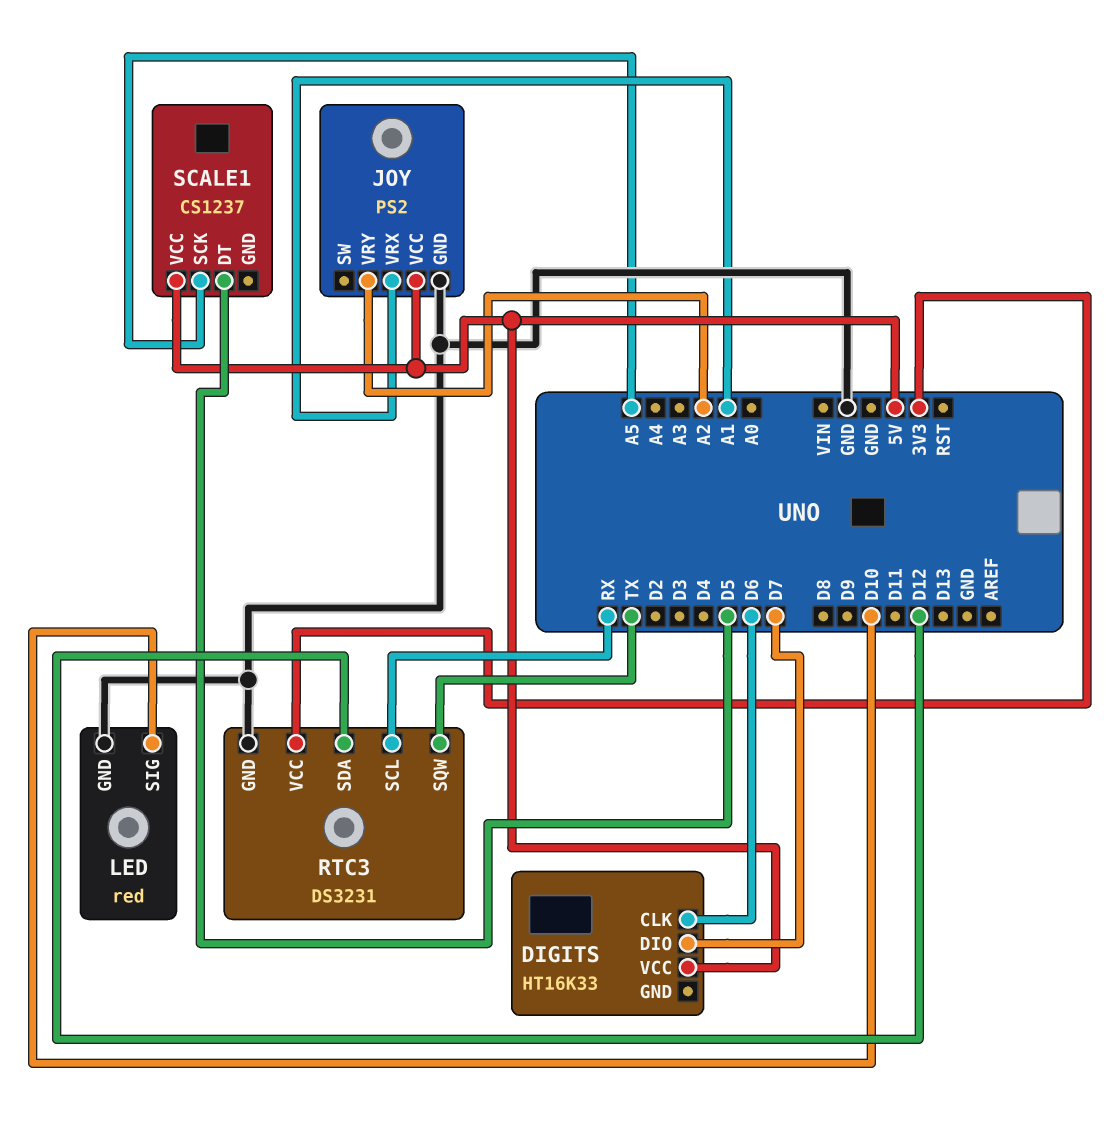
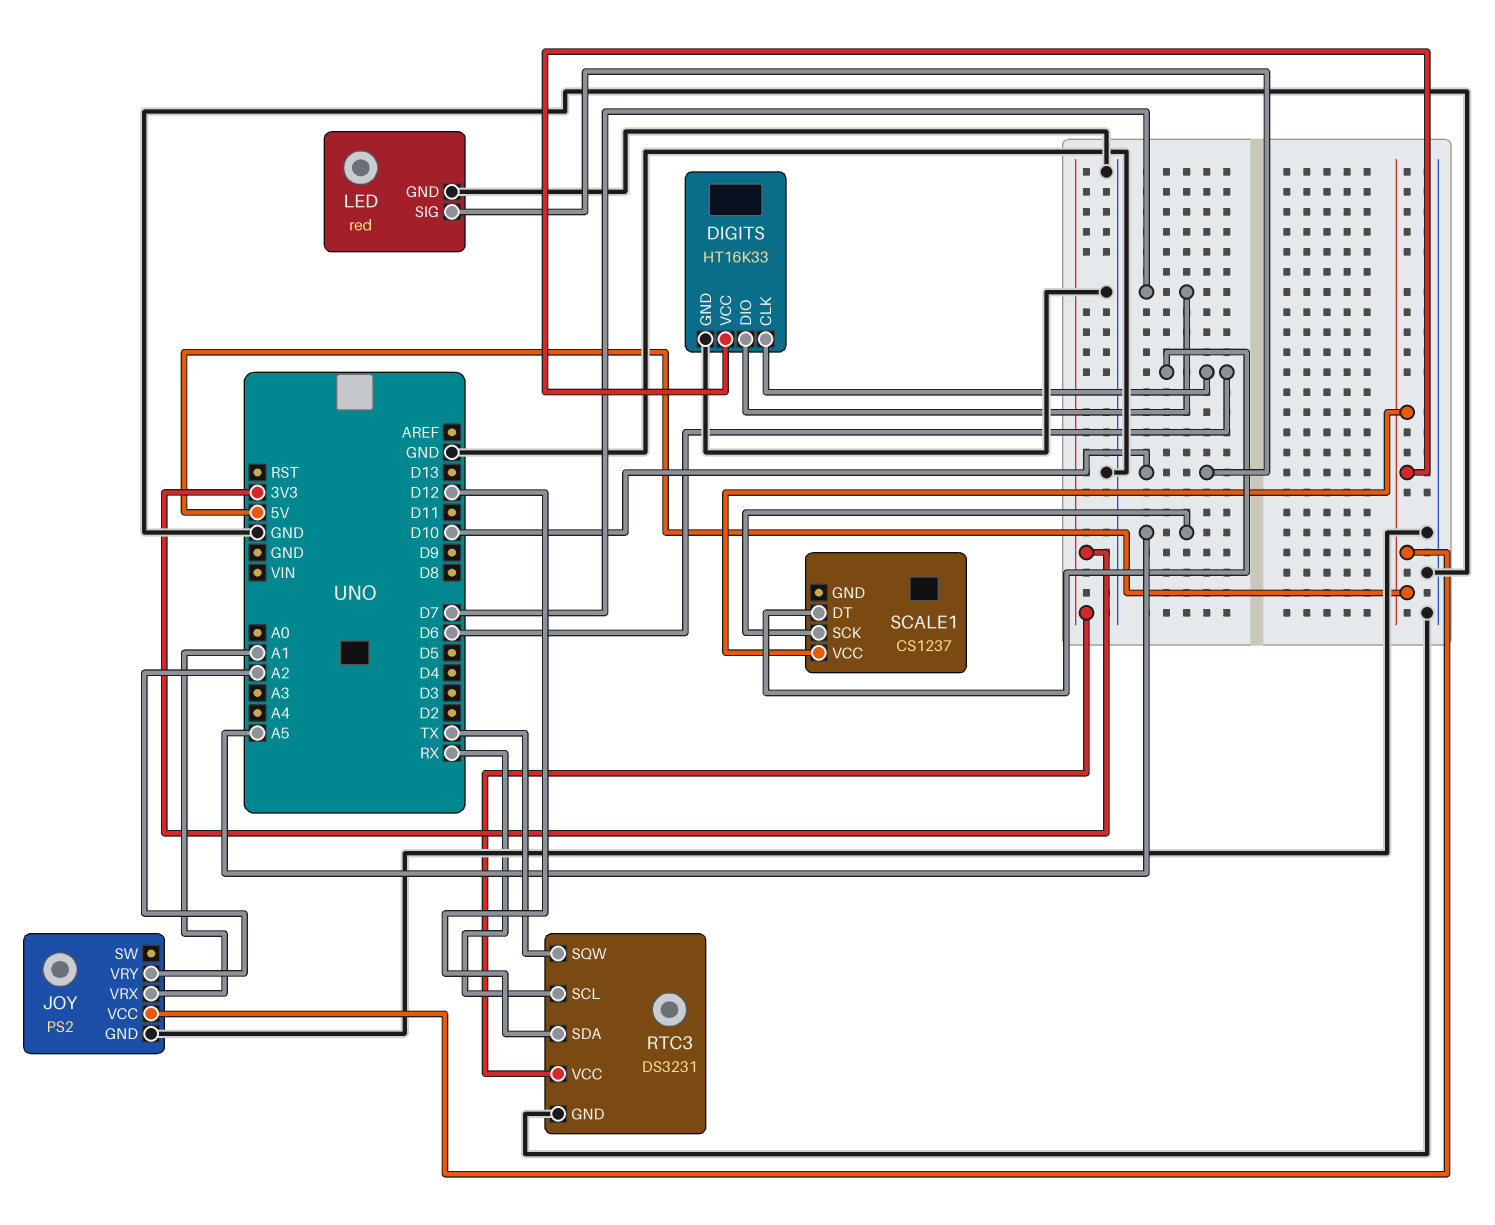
DIGITS pin GND: none -> GND
SCALE1 pin DT: D5 -> D6

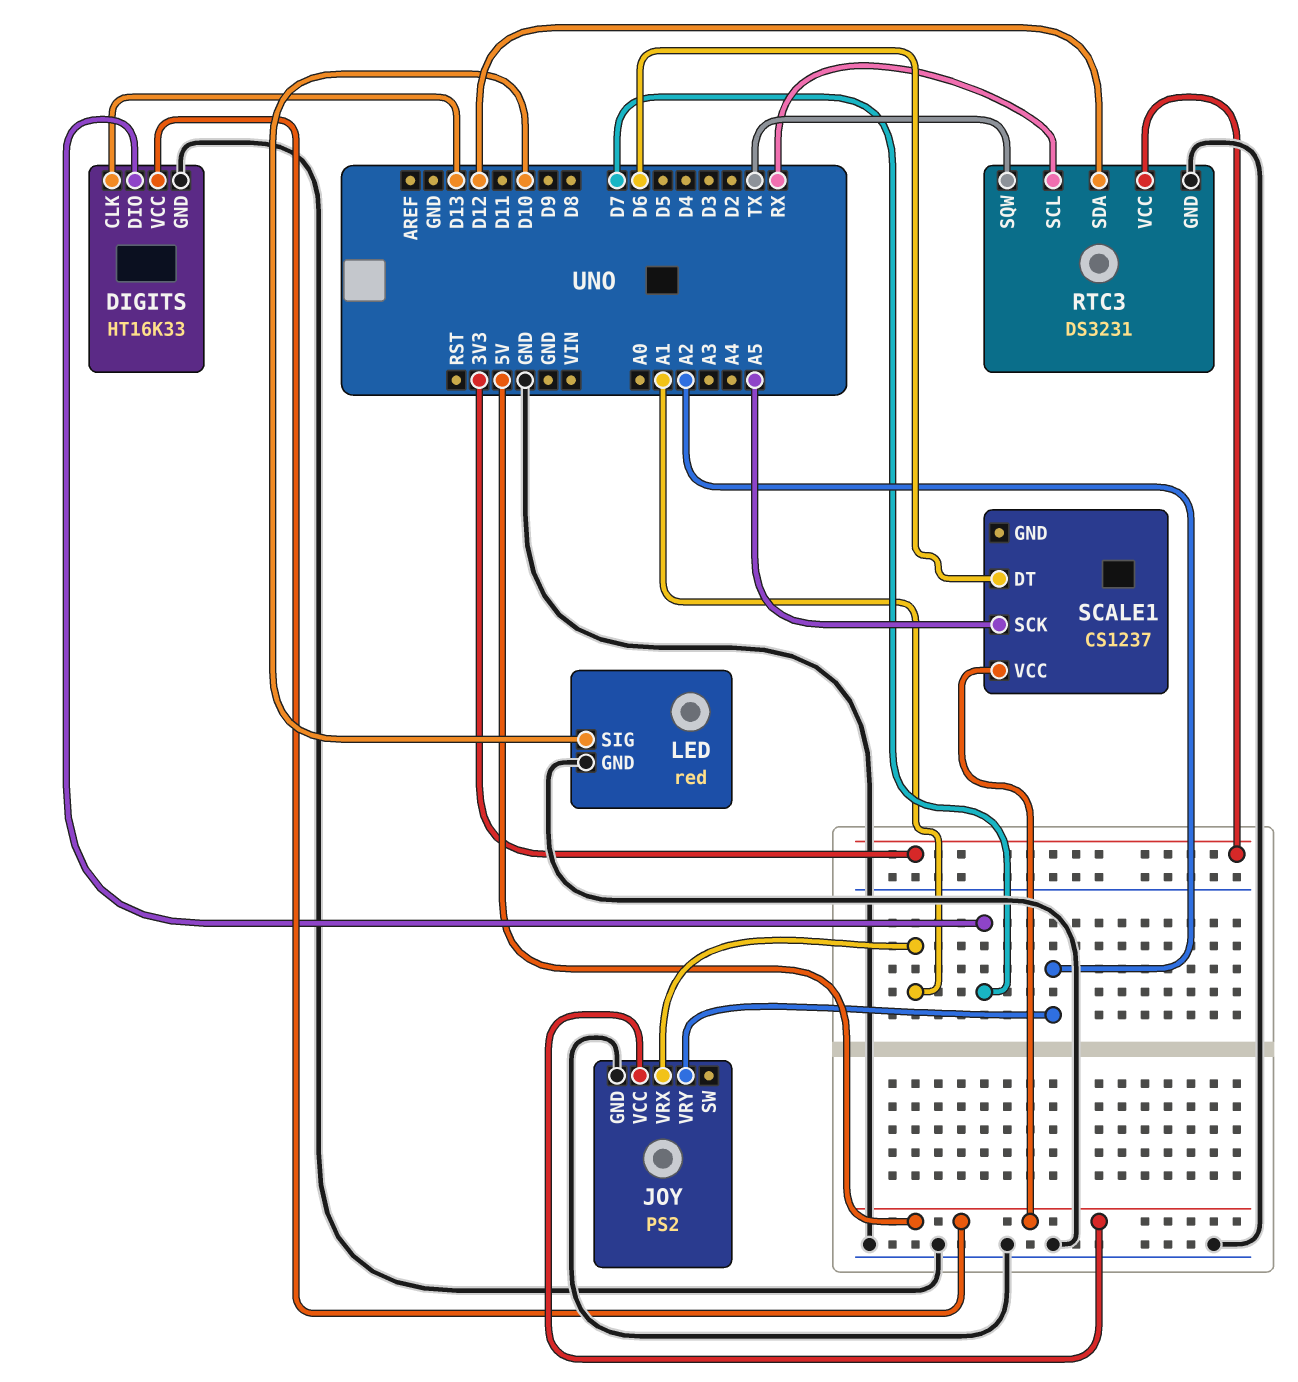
DIGITS pin CLK: D6 -> D13

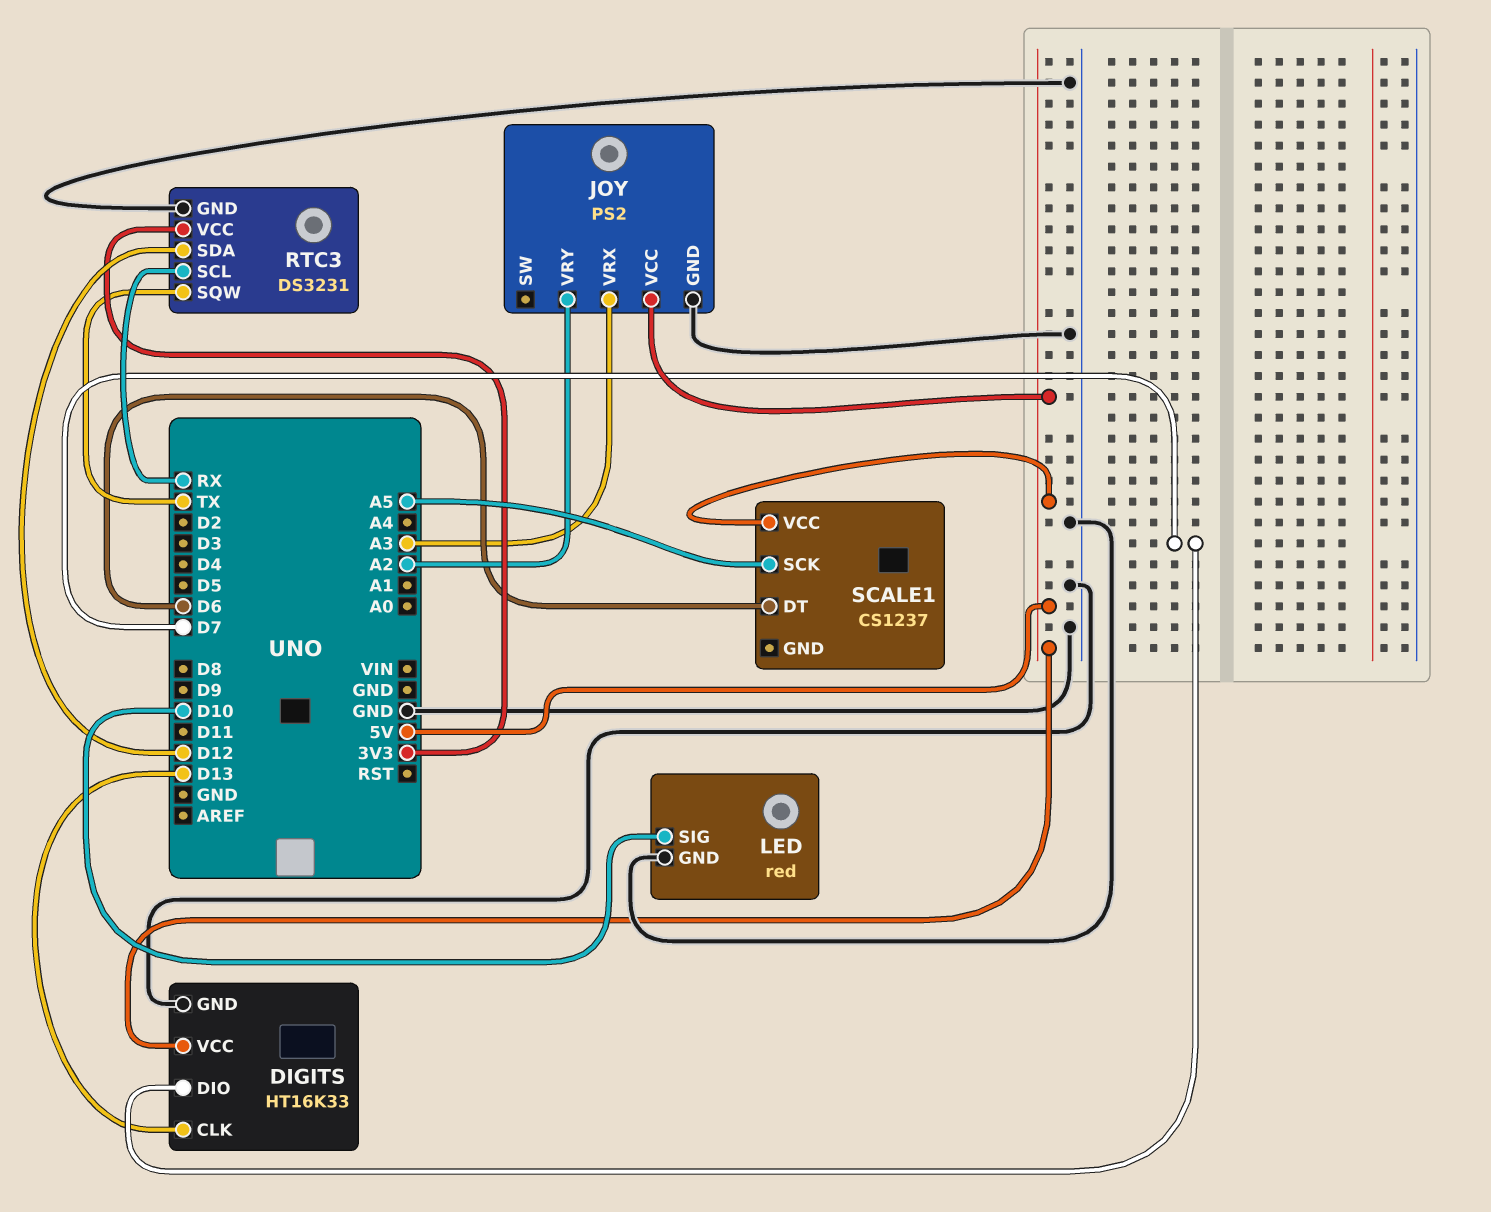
JOY pin VRX: A1 -> A3

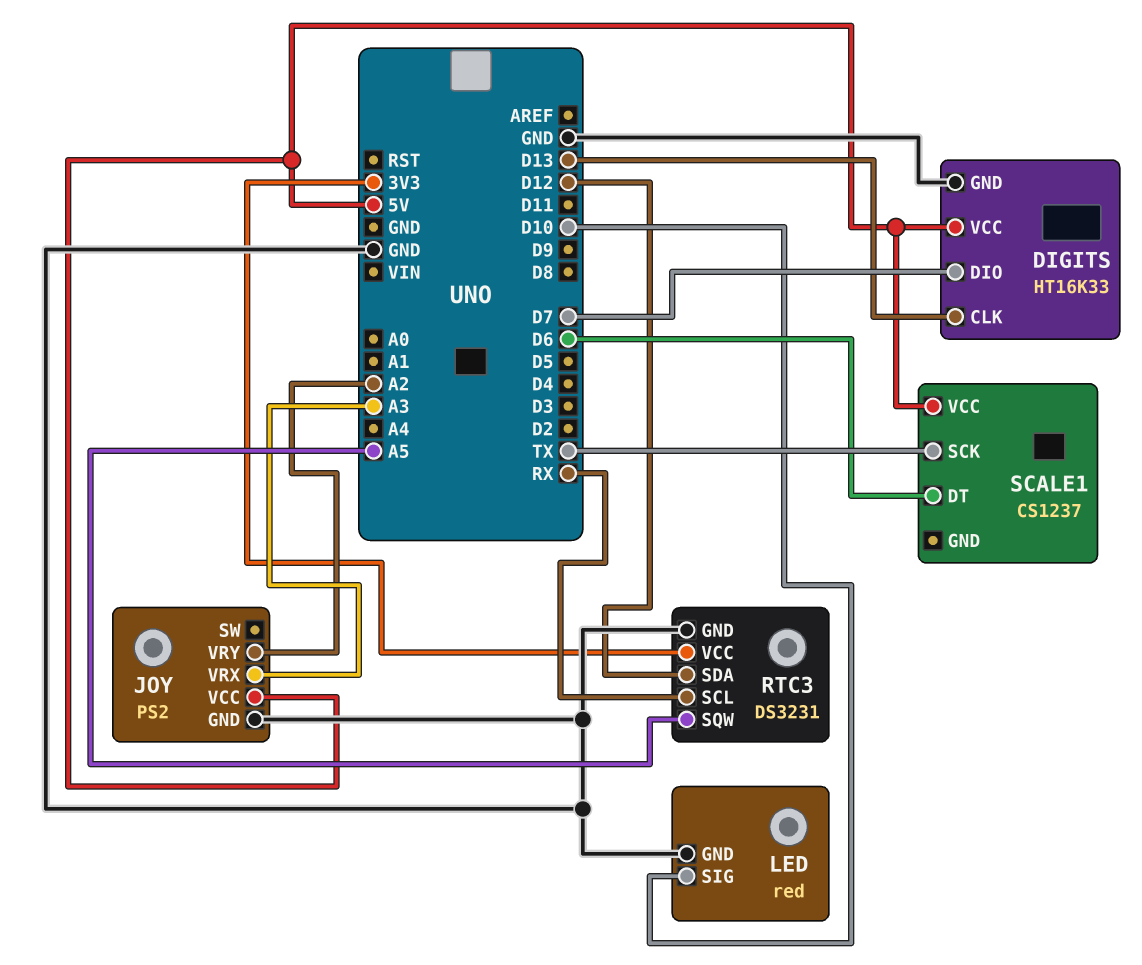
RTC3 pin SQW: TX -> A5
SCALE1 pin SCK: A5 -> TX

